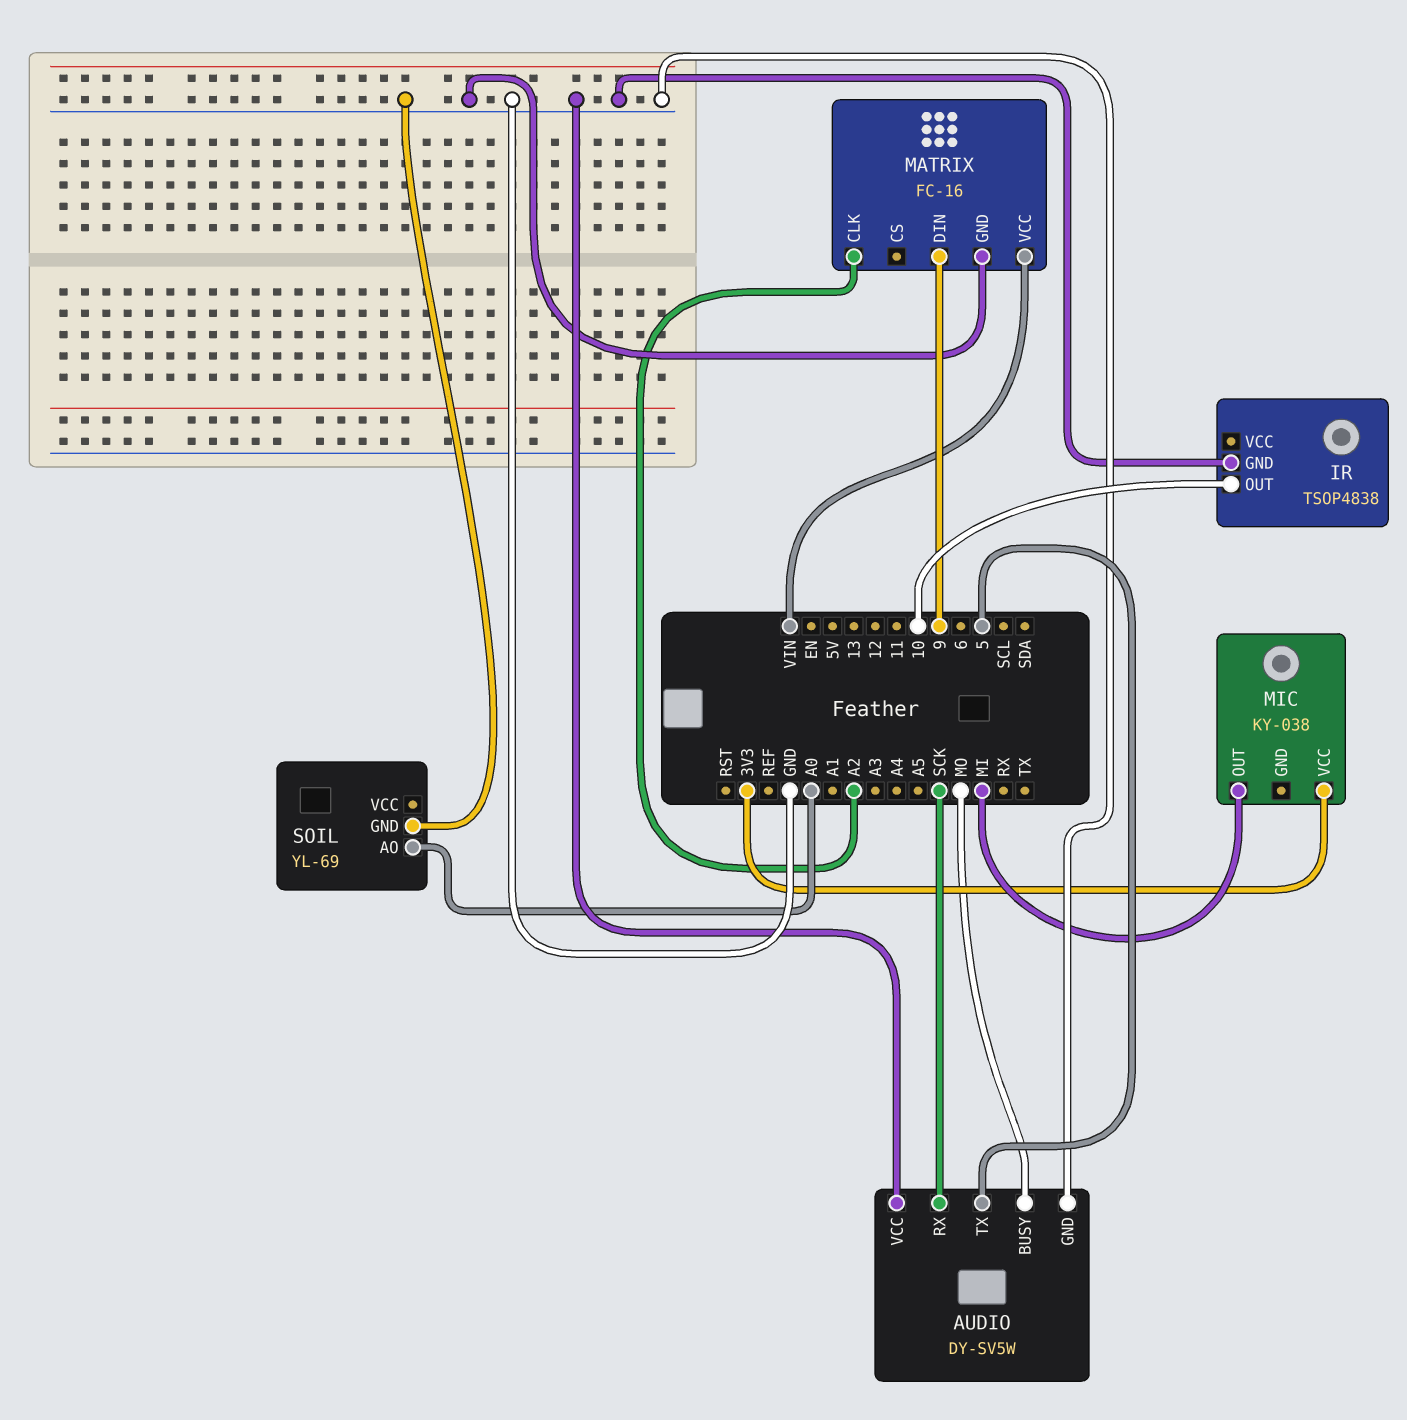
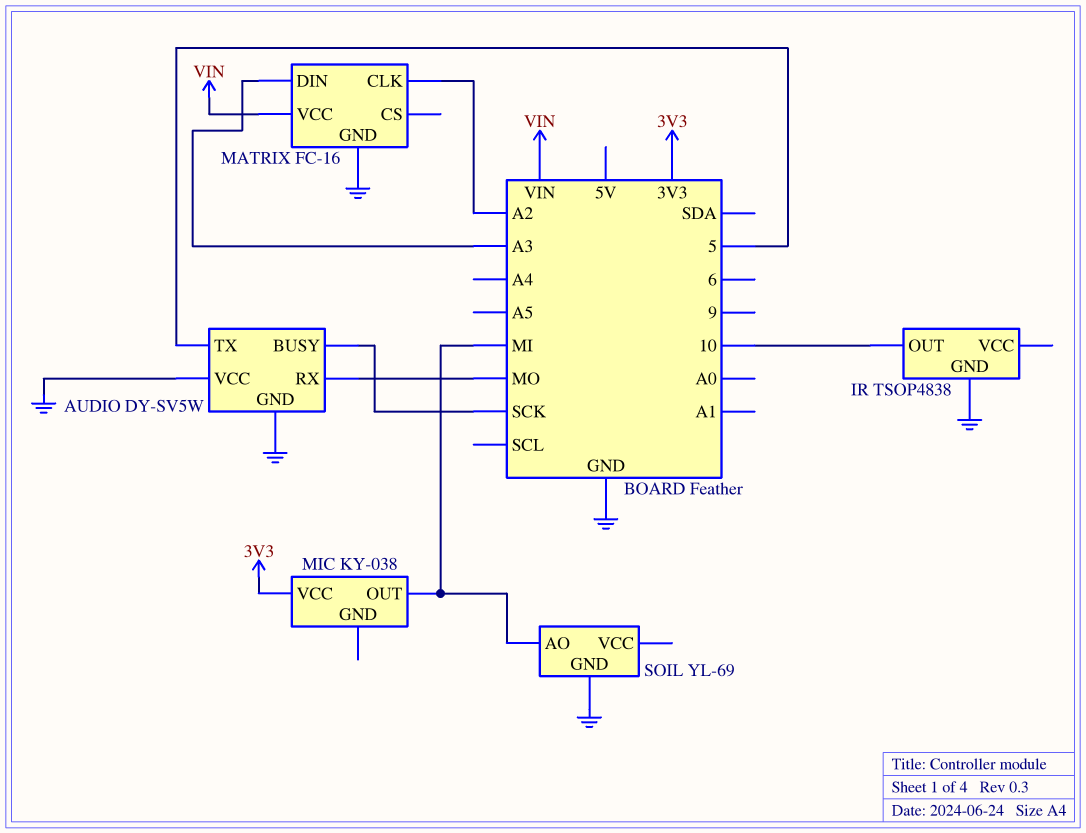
AUDIO pin BUSY: MO -> SCK
AUDIO pin RX: SCK -> MO
MATRIX pin DIN: 9 -> A3
SOIL pin AO: A0 -> MI

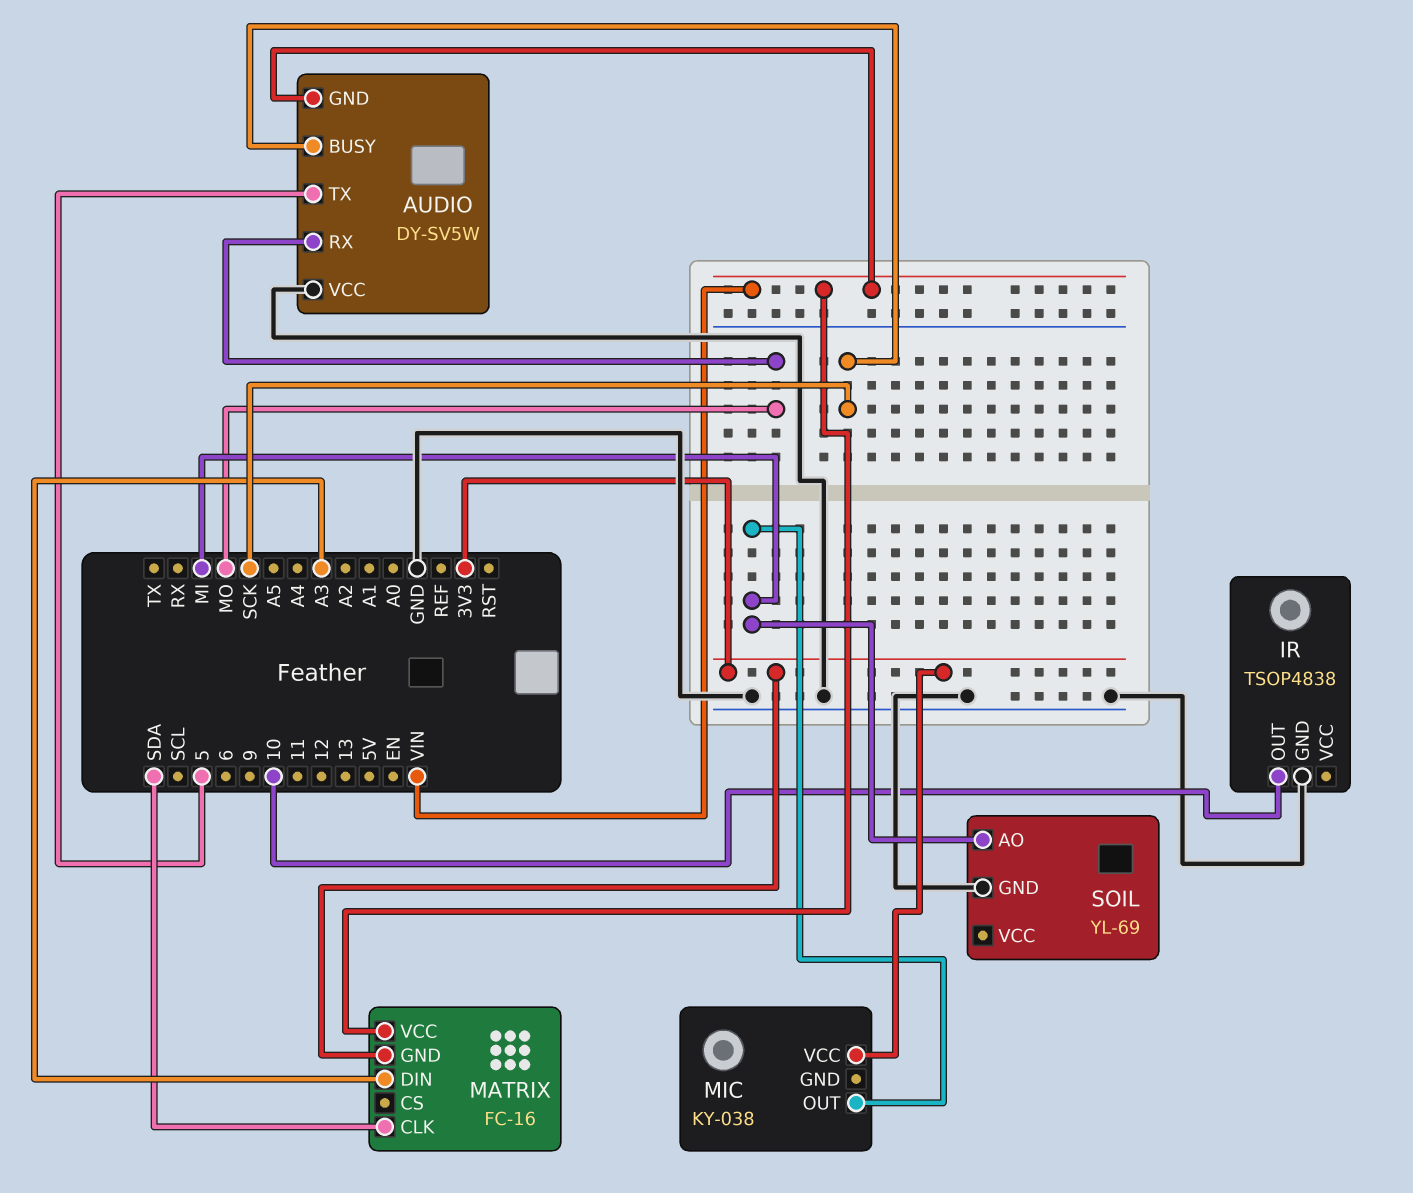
AUDIO pin GND: GND -> VIN
MATRIX pin CLK: A2 -> SDA
MATRIX pin GND: GND -> 3V3

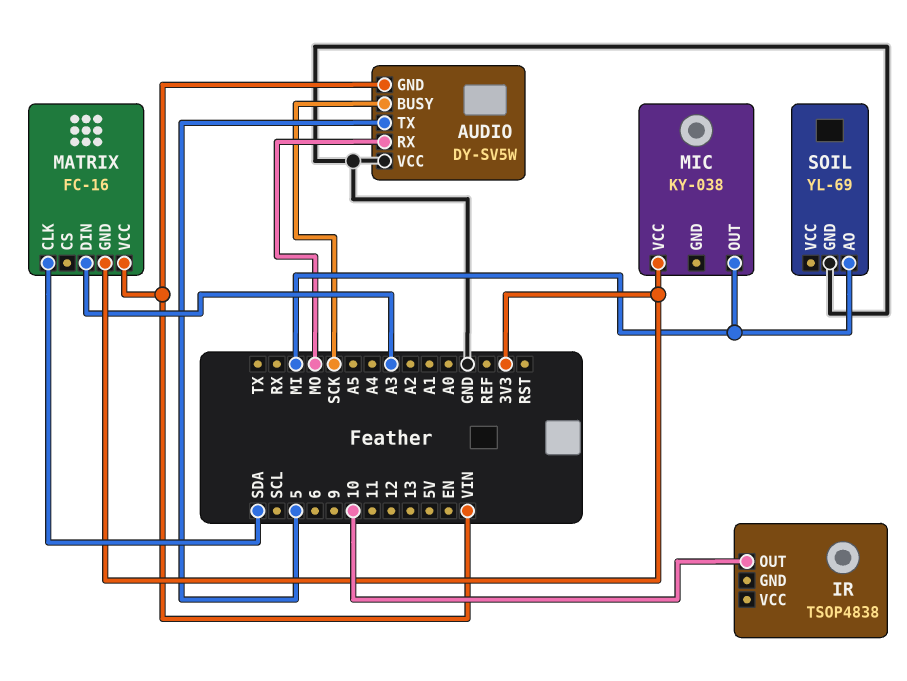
IR pin GND: GND -> none

